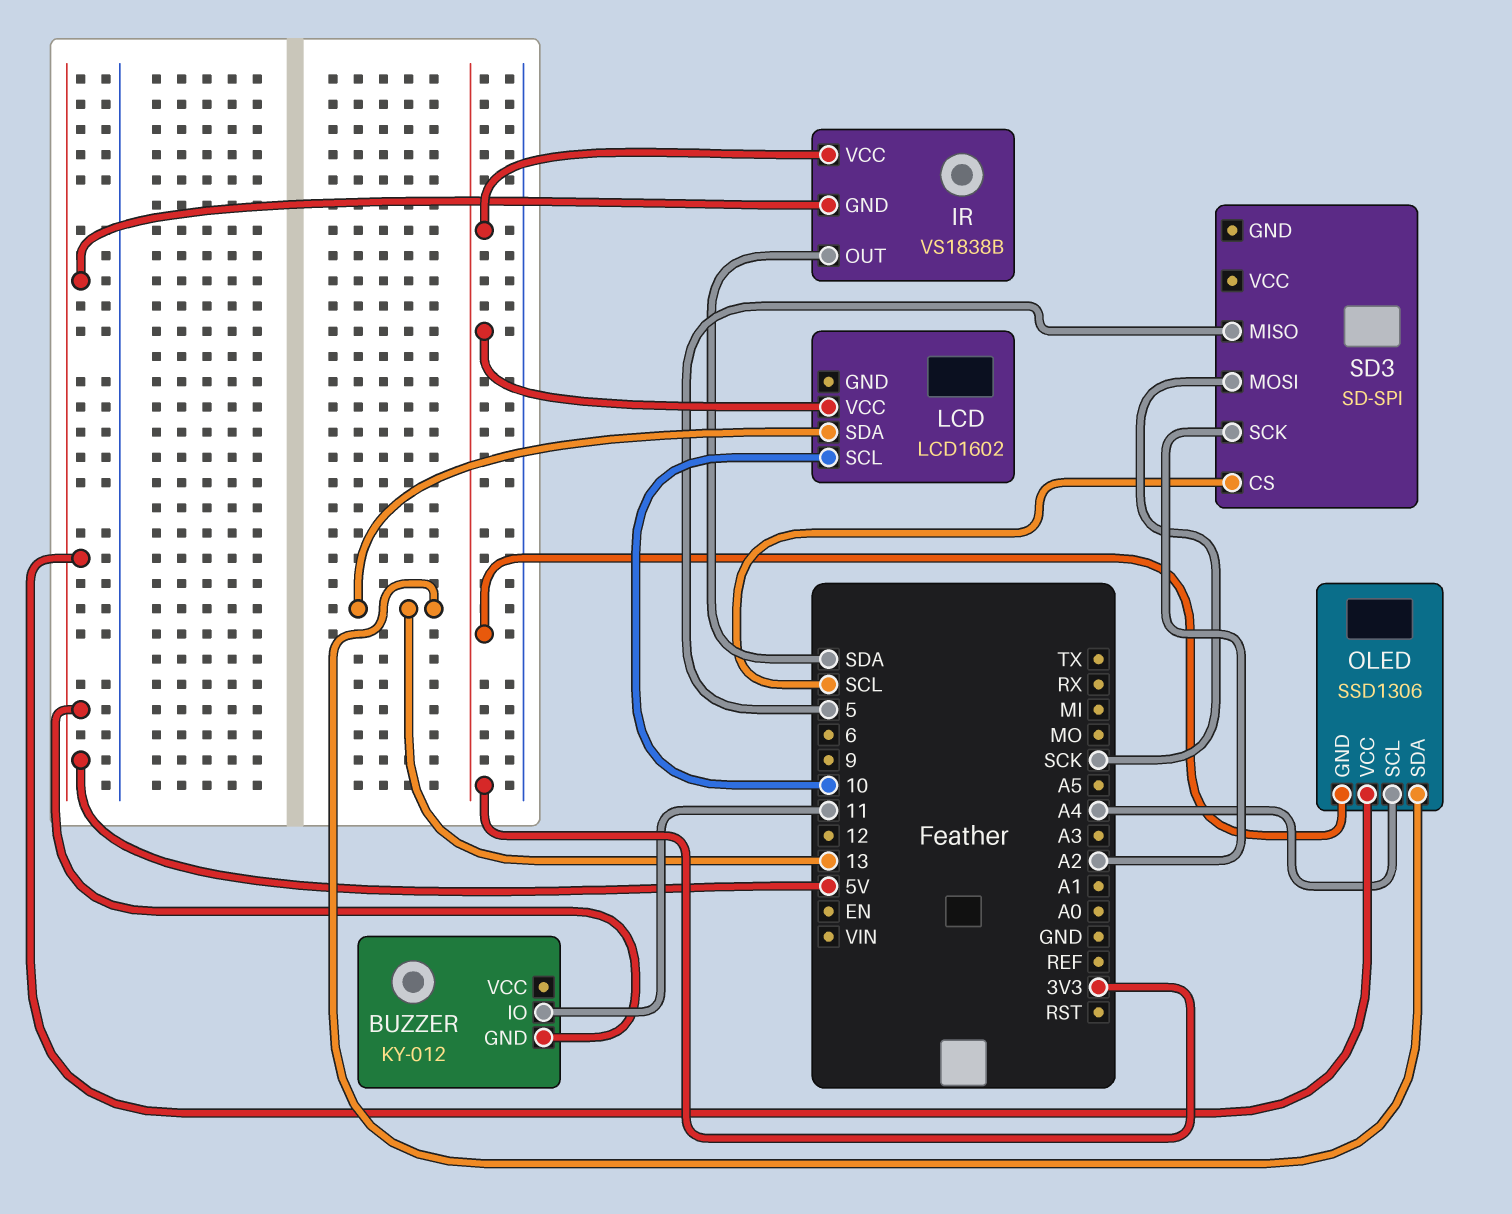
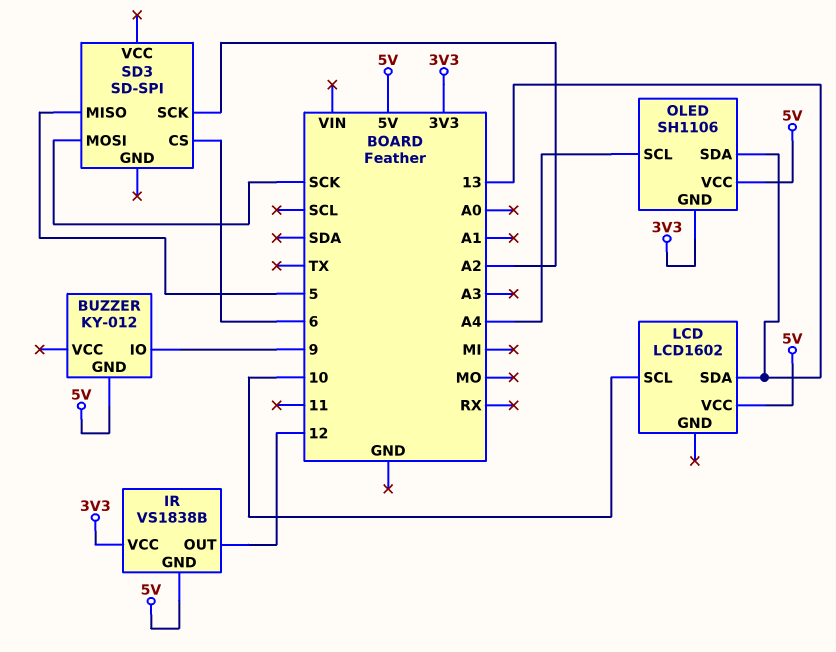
BUZZER pin IO: 11 -> 9
IR pin OUT: SDA -> 12
LCD pin VCC: 3V3 -> 5V
OLED: SSD1306 -> SH1106
SD3 pin CS: SCL -> 6

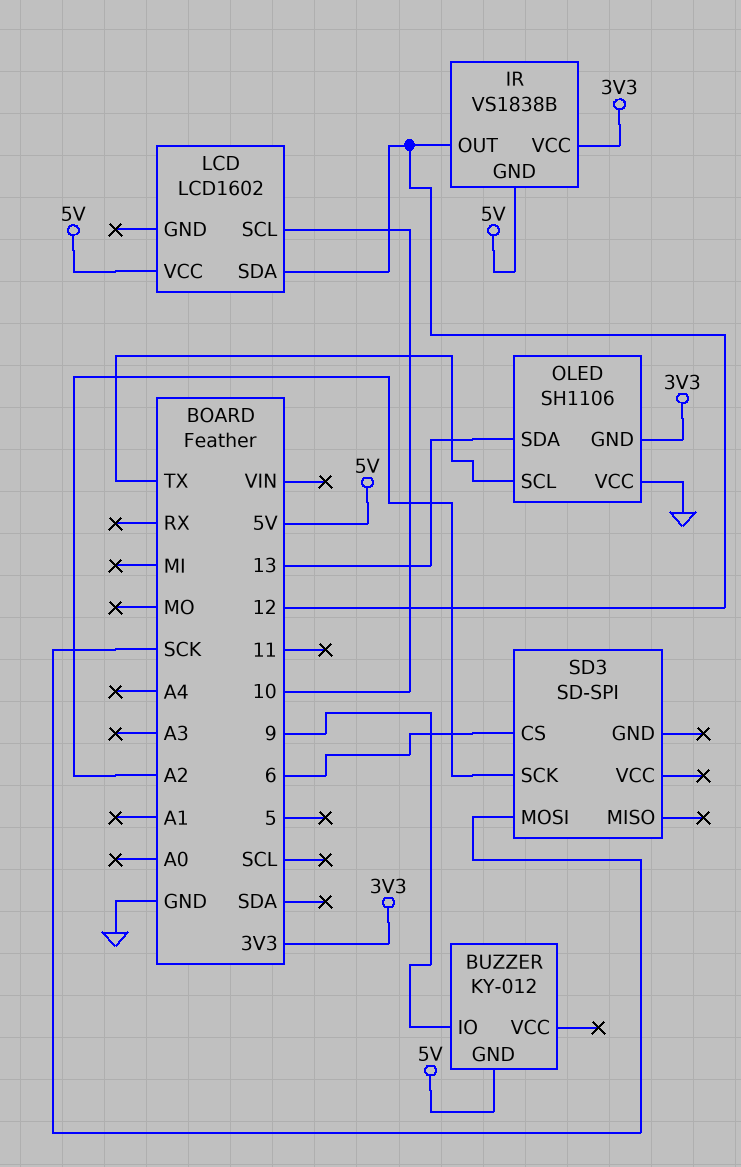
LCD pin SDA: 13 -> 12
OLED pin SCL: A4 -> TX
OLED pin VCC: 5V -> GND
SD3 pin MISO: 5 -> none

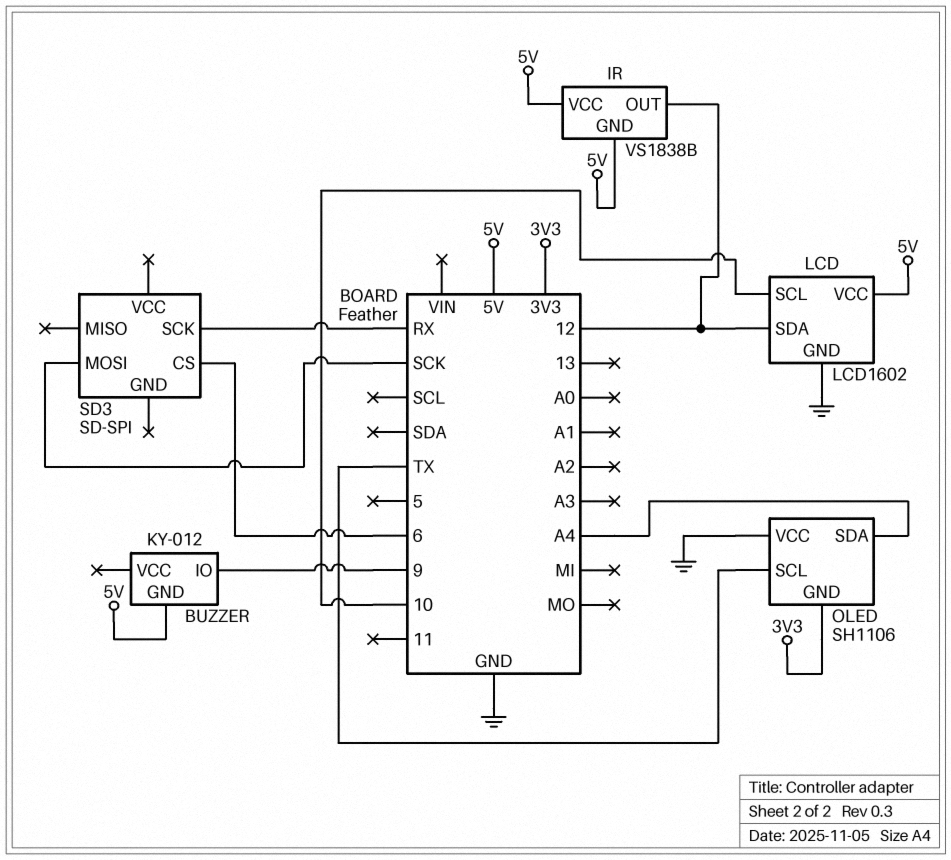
IR pin VCC: 3V3 -> 5V
LCD pin GND: none -> GND
OLED pin SDA: 13 -> A4
SD3 pin SCK: A2 -> RX

